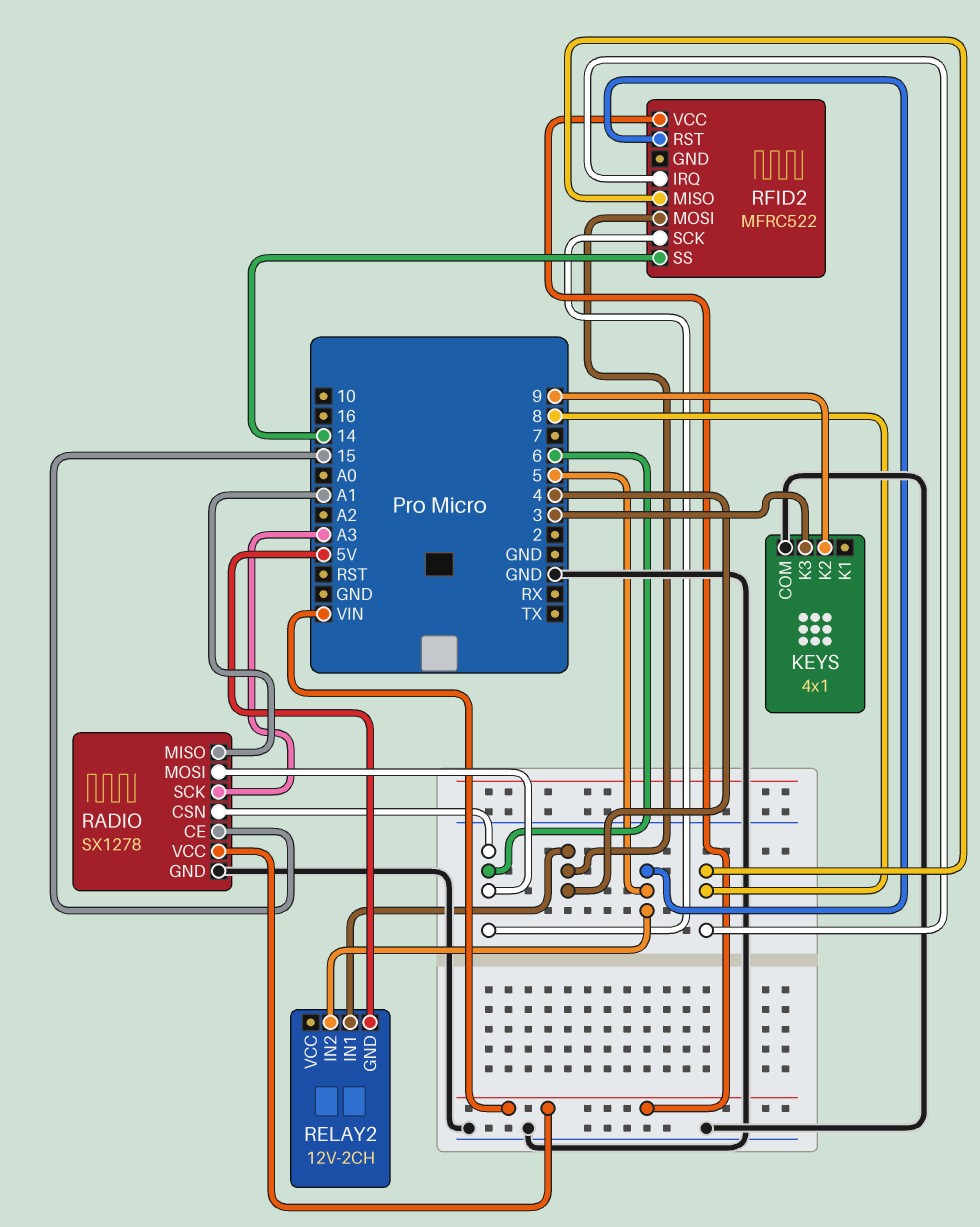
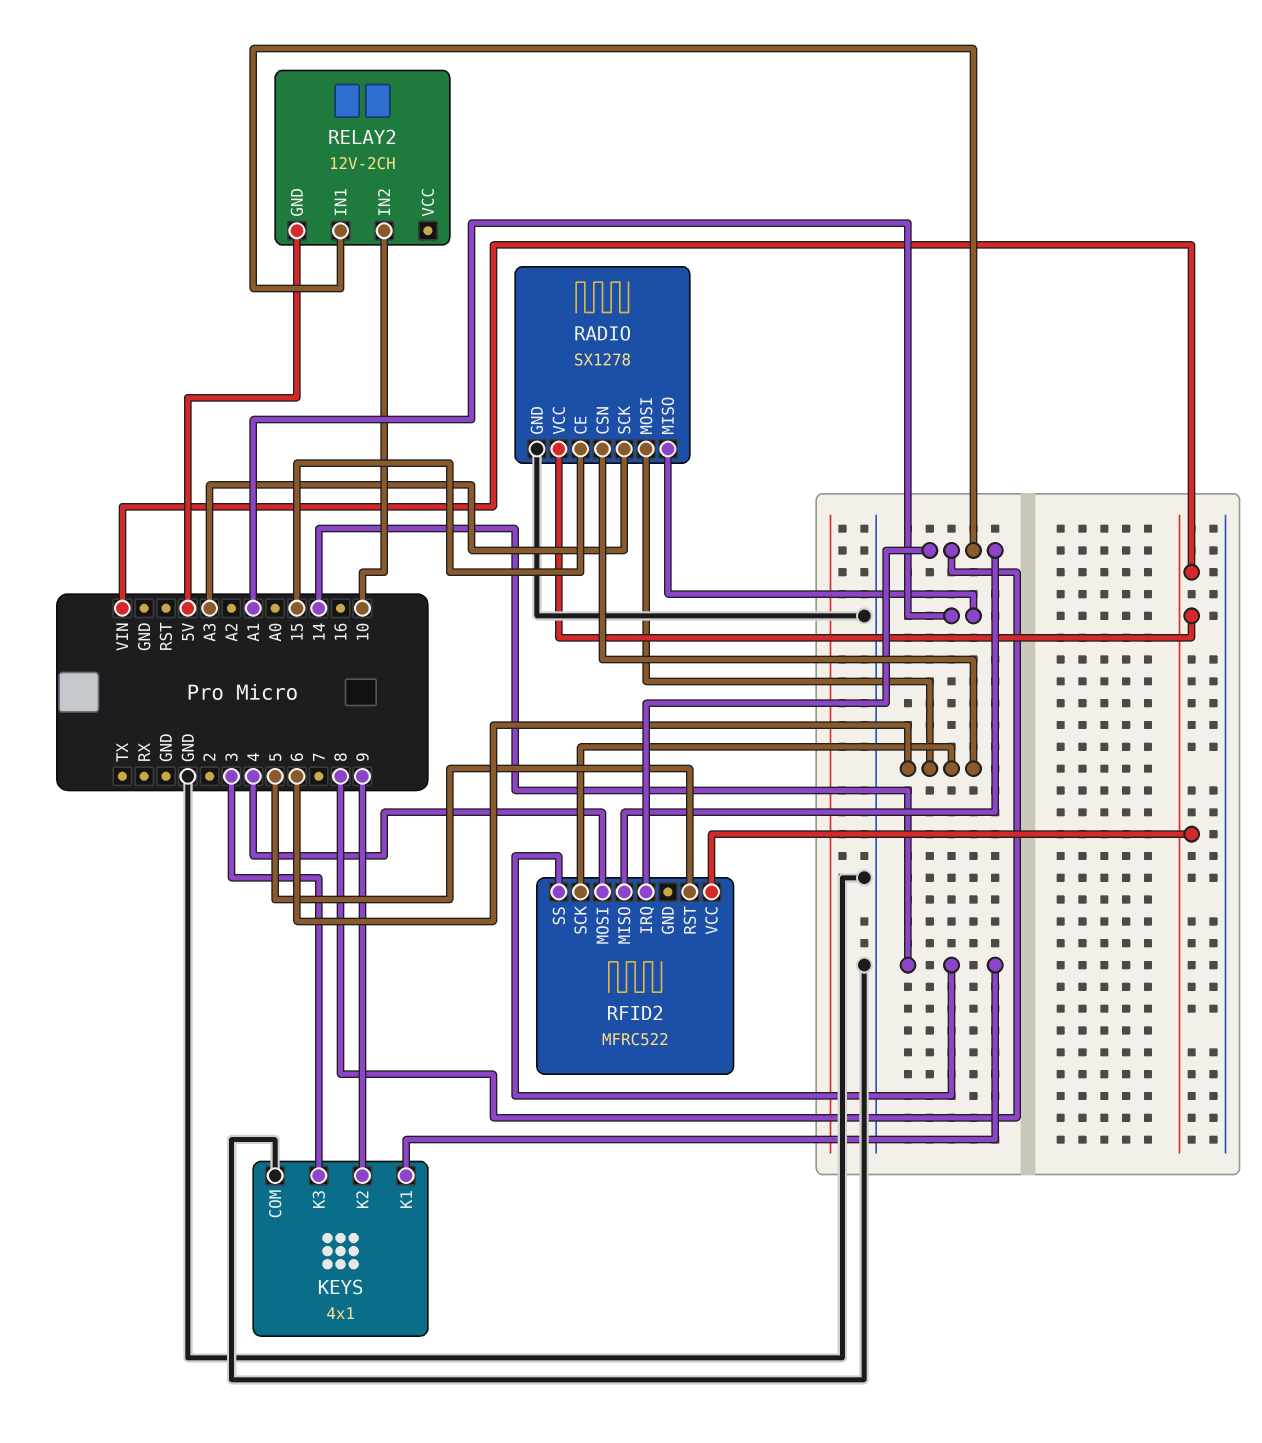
KEYS pin K1: none -> 14
RELAY2 pin IN1: 4 -> 8
RELAY2 pin IN2: 5 -> 10

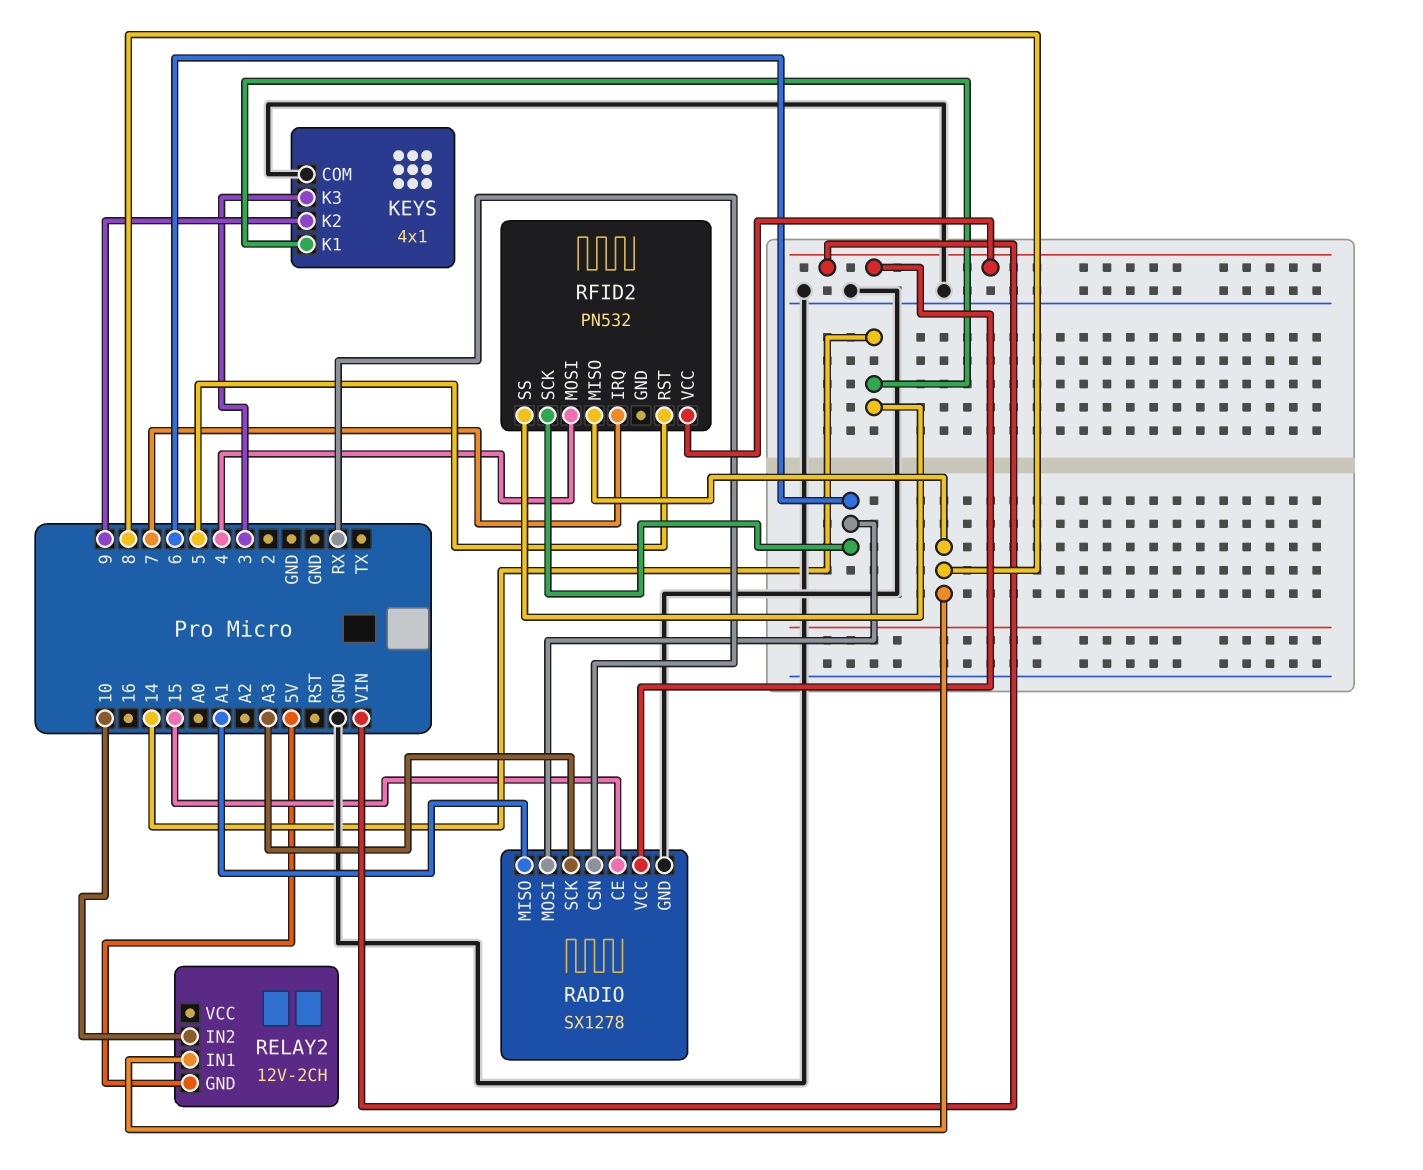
RADIO pin CSN: 6 -> RX
RFID2: MFRC522 -> PN532
RFID2 pin IRQ: 8 -> 7

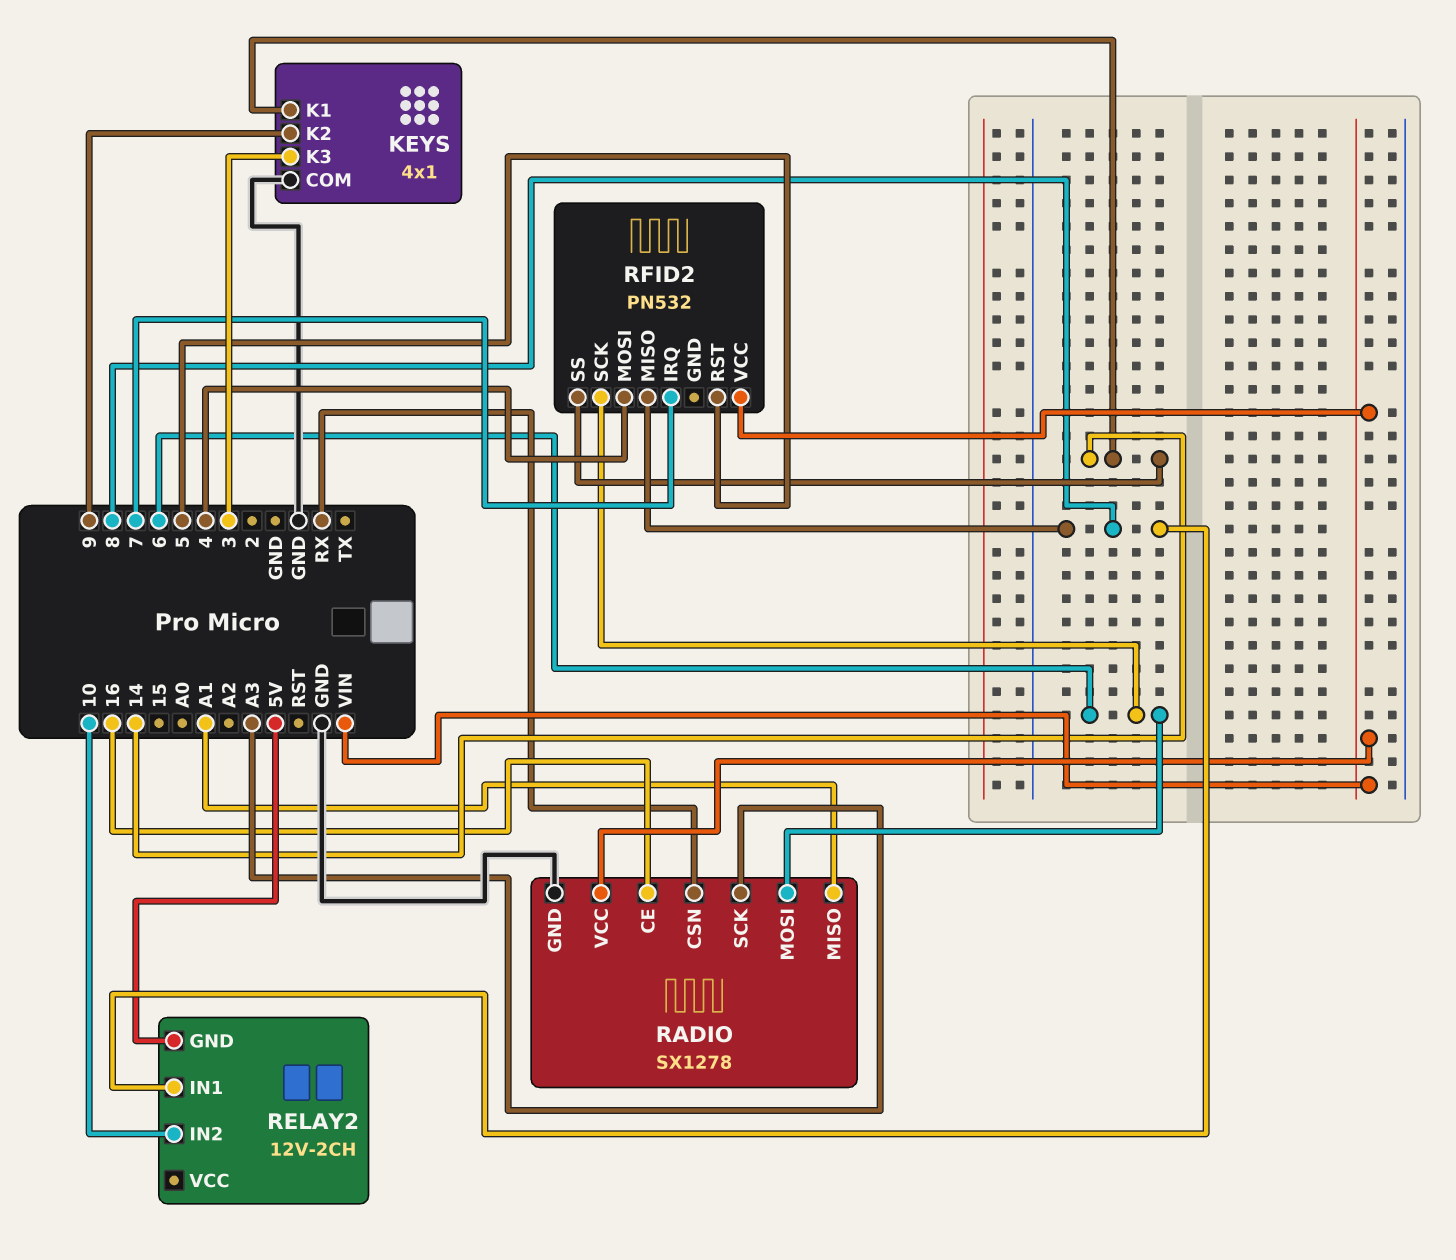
RADIO pin CE: 15 -> 16

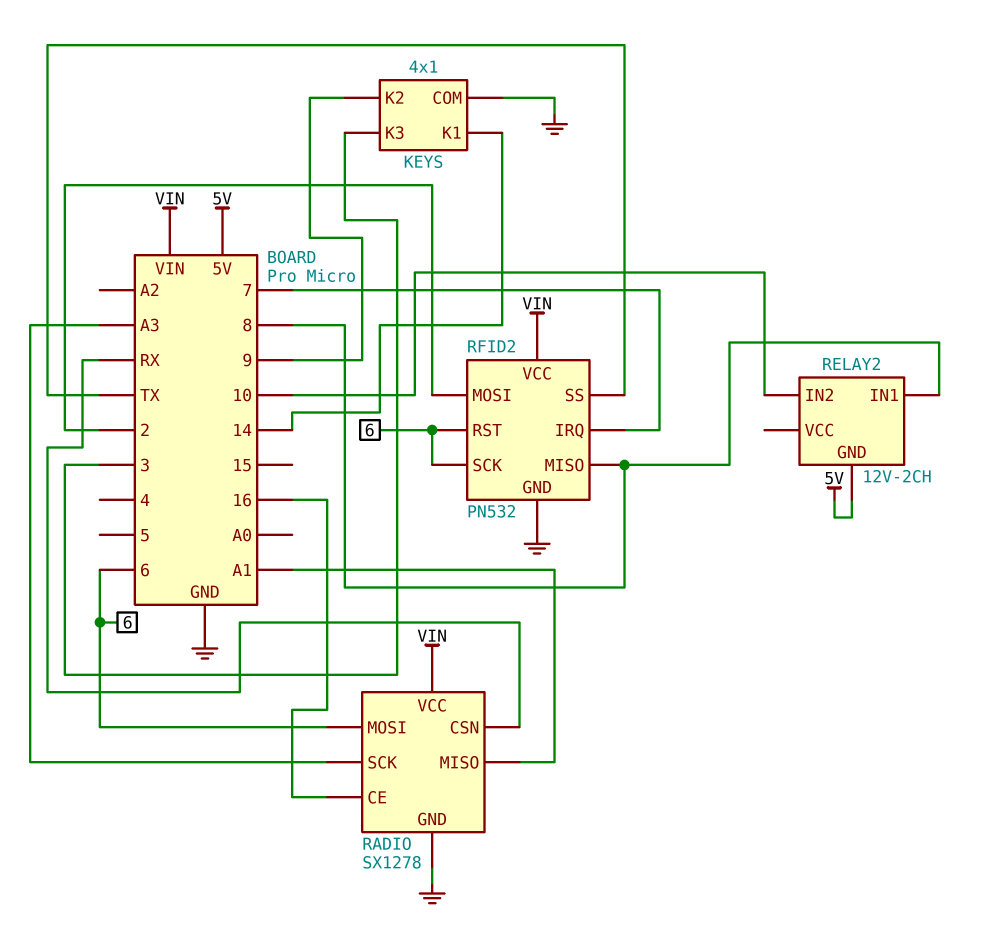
RFID2 pin GND: none -> GND
RFID2 pin MOSI: 4 -> 2
RFID2 pin RST: 5 -> 6
RFID2 pin SS: 14 -> TX

